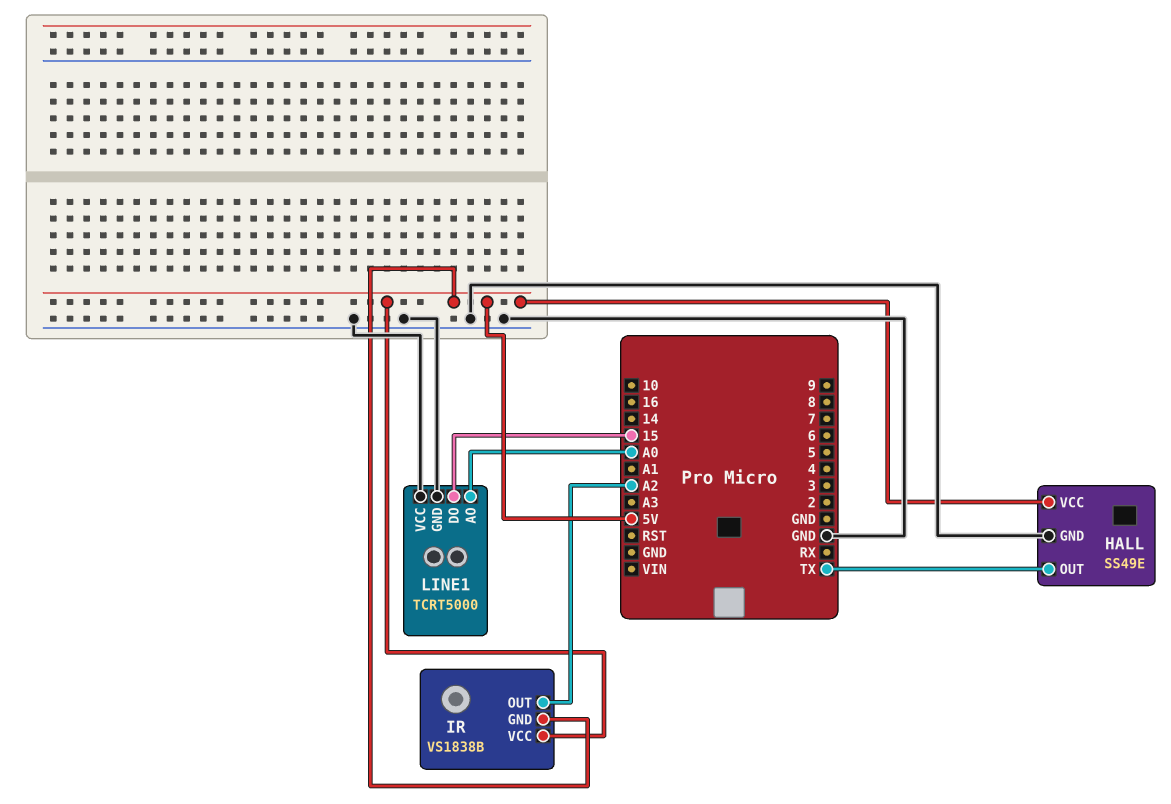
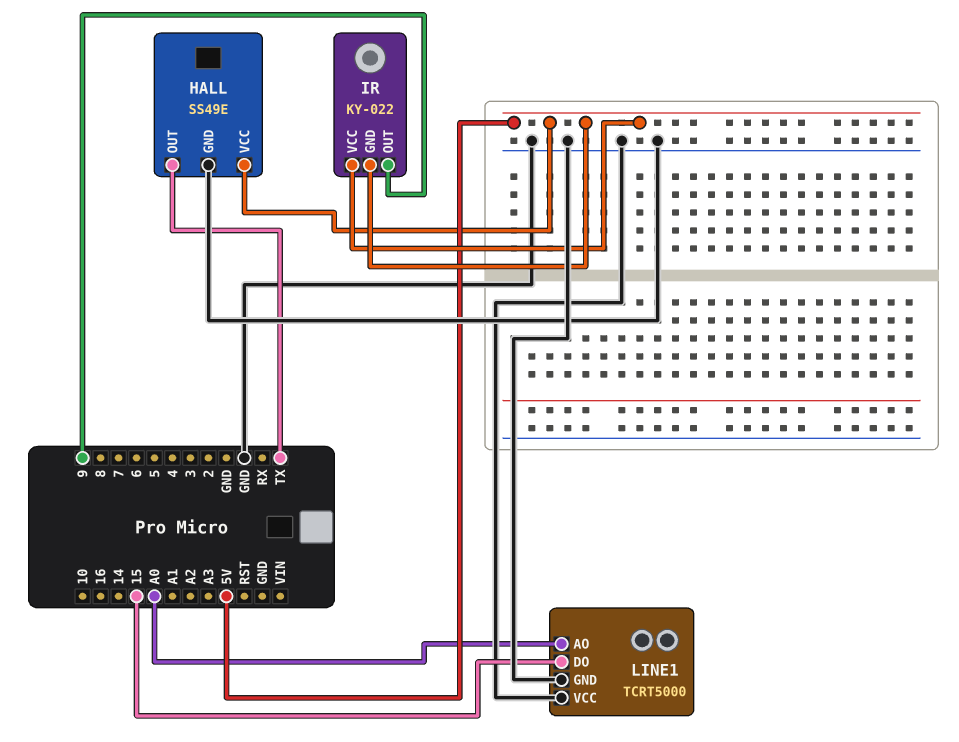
IR: VS1838B -> KY-022
IR pin OUT: A2 -> 9

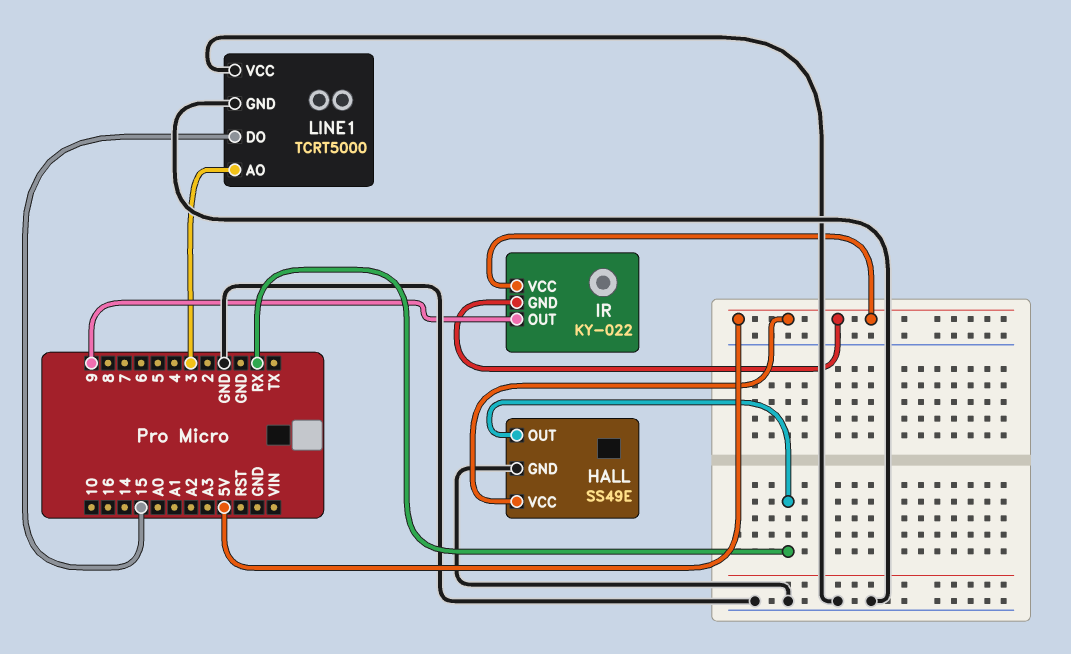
HALL pin OUT: TX -> RX
LINE1 pin AO: A0 -> 3

